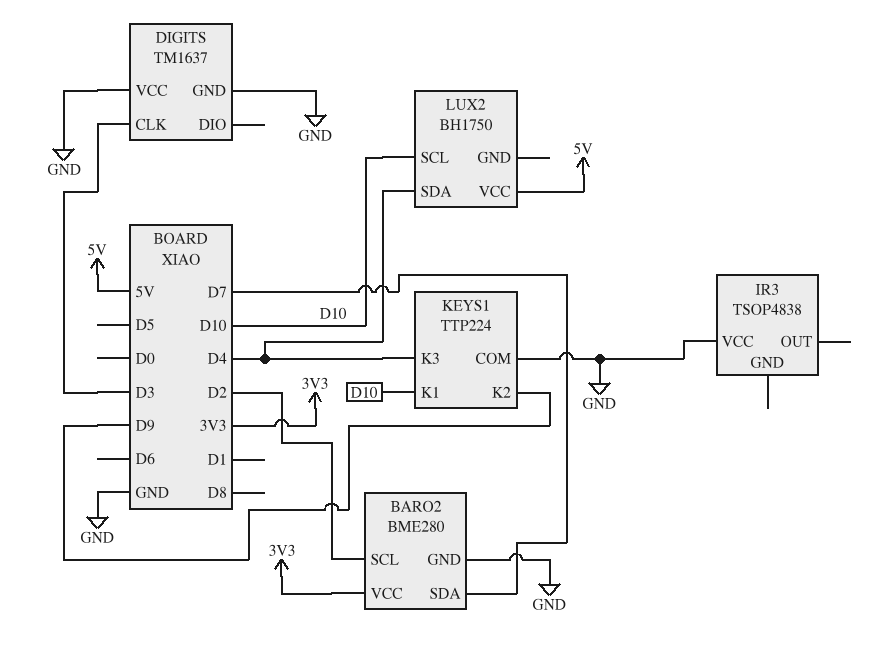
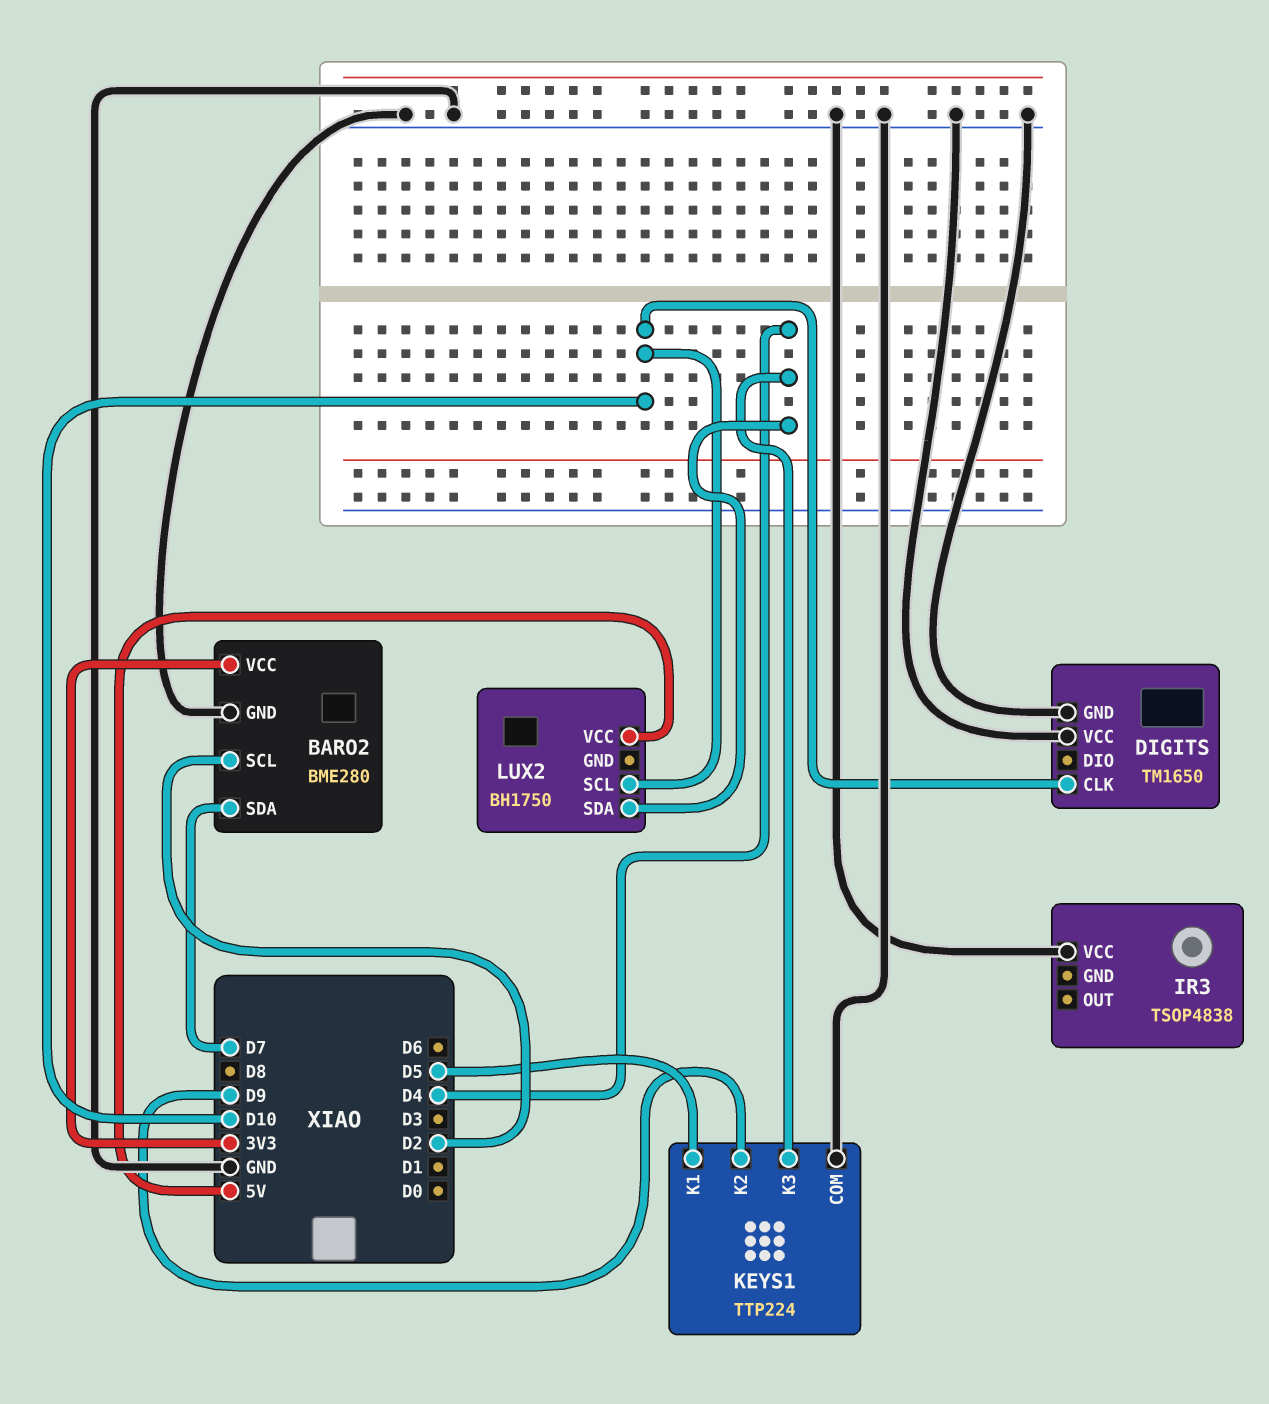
DIGITS: TM1637 -> TM1650
DIGITS pin CLK: D3 -> D10
KEYS1 pin K1: D10 -> D5

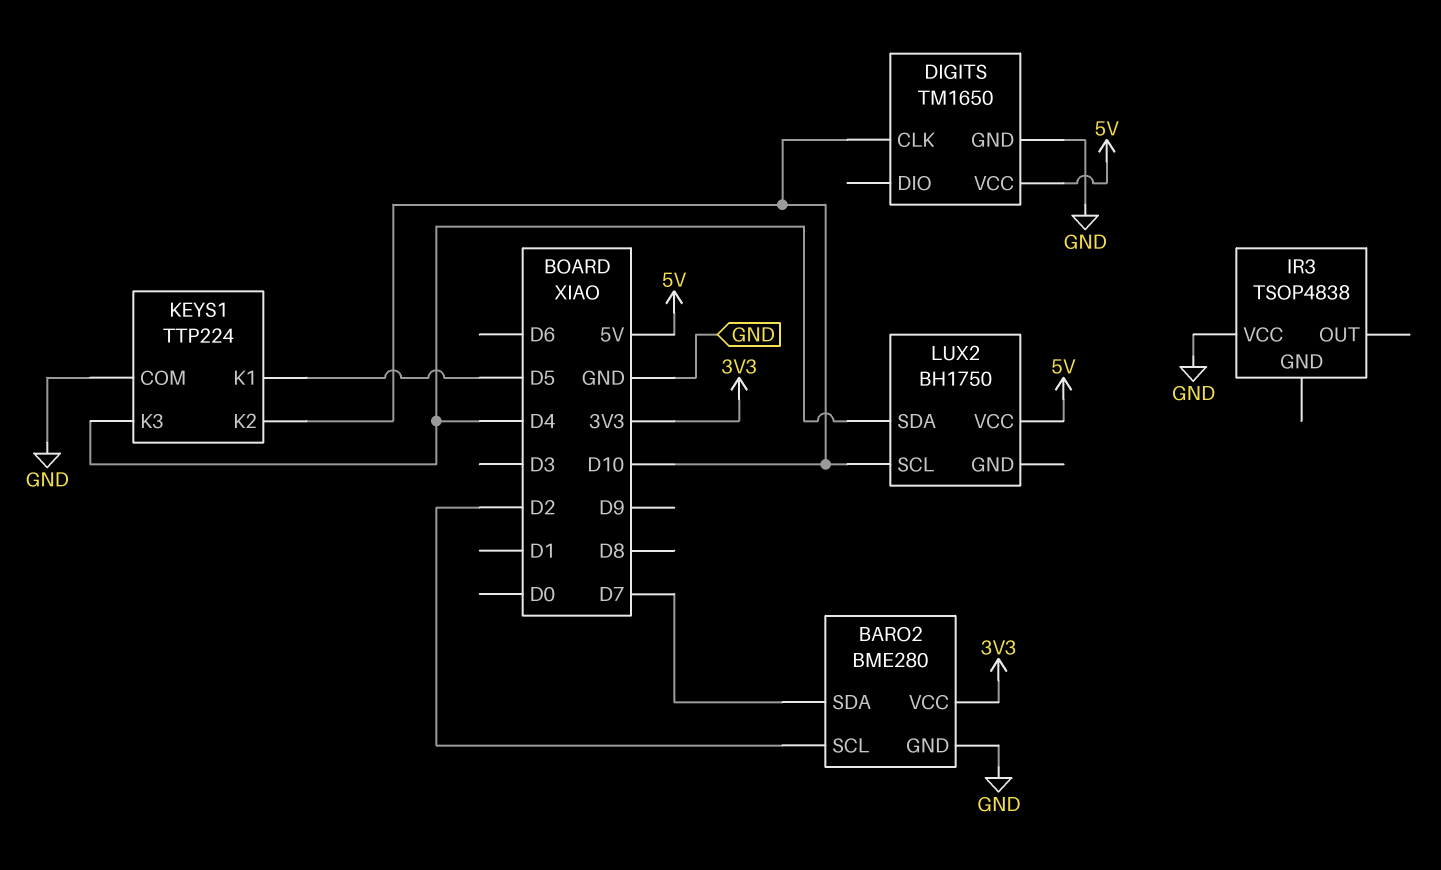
DIGITS pin VCC: GND -> 5V
KEYS1 pin K2: D9 -> D10

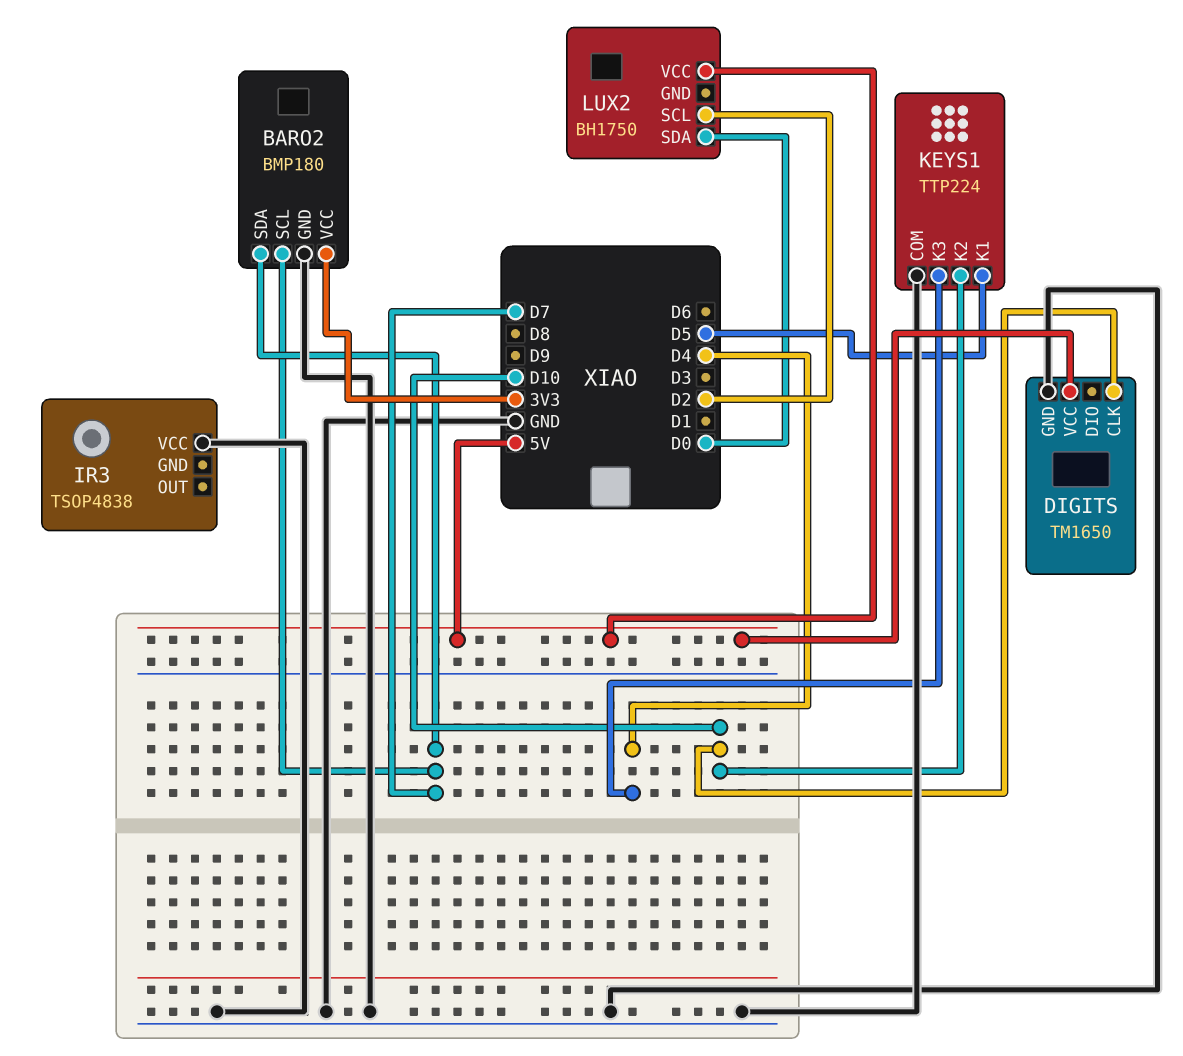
BARO2: BME280 -> BMP180
BARO2 pin SCL: D2 -> D7
LUX2 pin SCL: D10 -> D2
LUX2 pin SDA: D4 -> D0

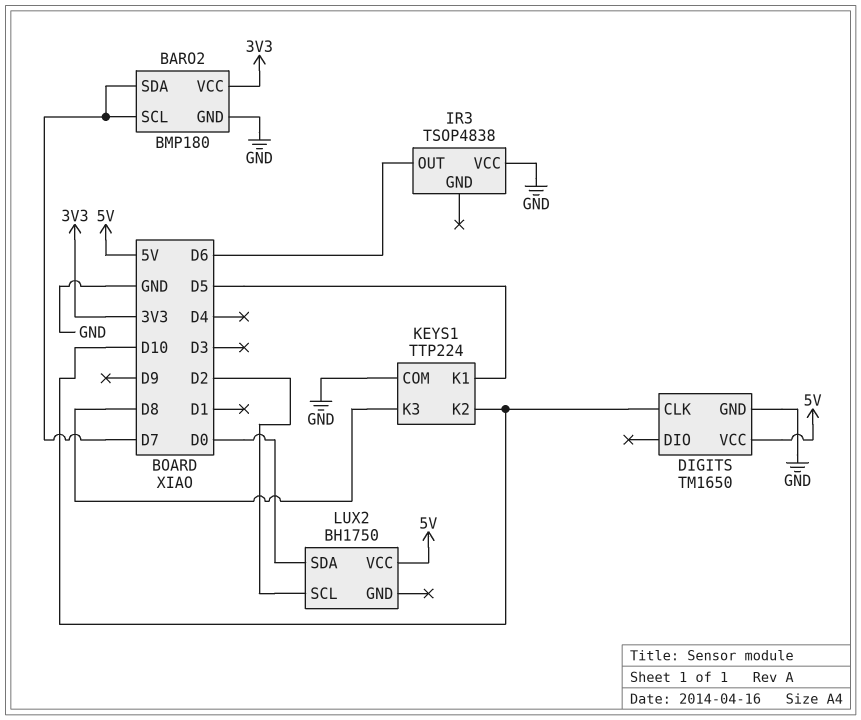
IR3 pin OUT: none -> D6
KEYS1 pin K3: D4 -> D8

